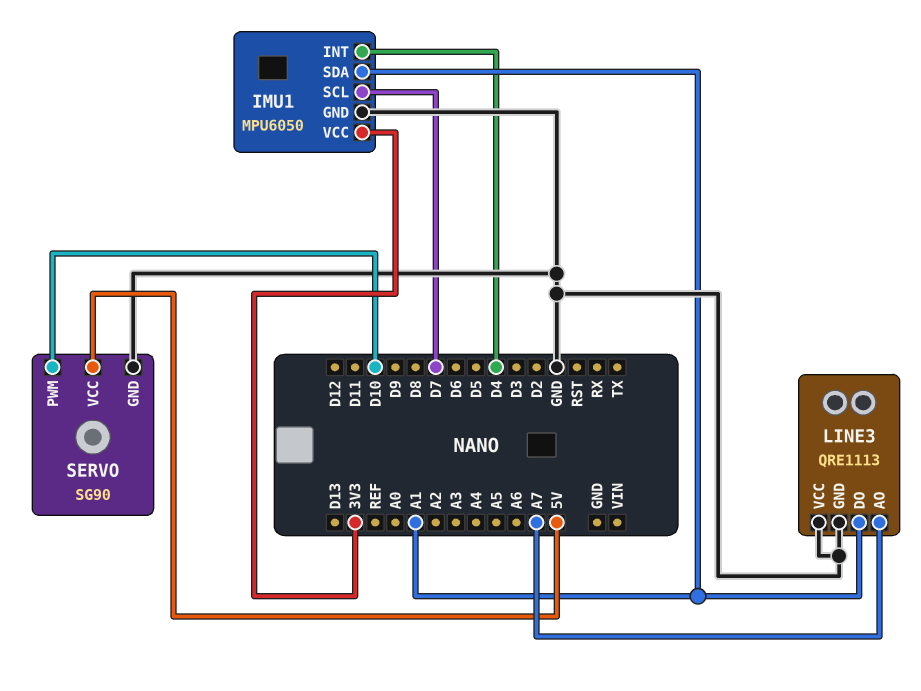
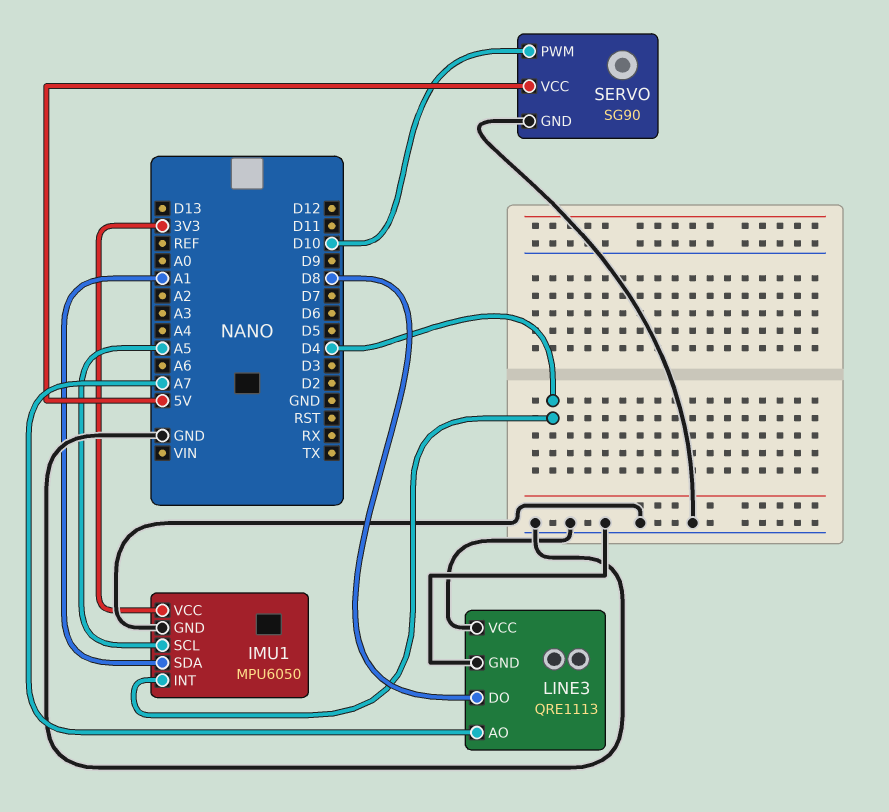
IMU1 pin SCL: D7 -> A5
LINE3 pin DO: A1 -> D8

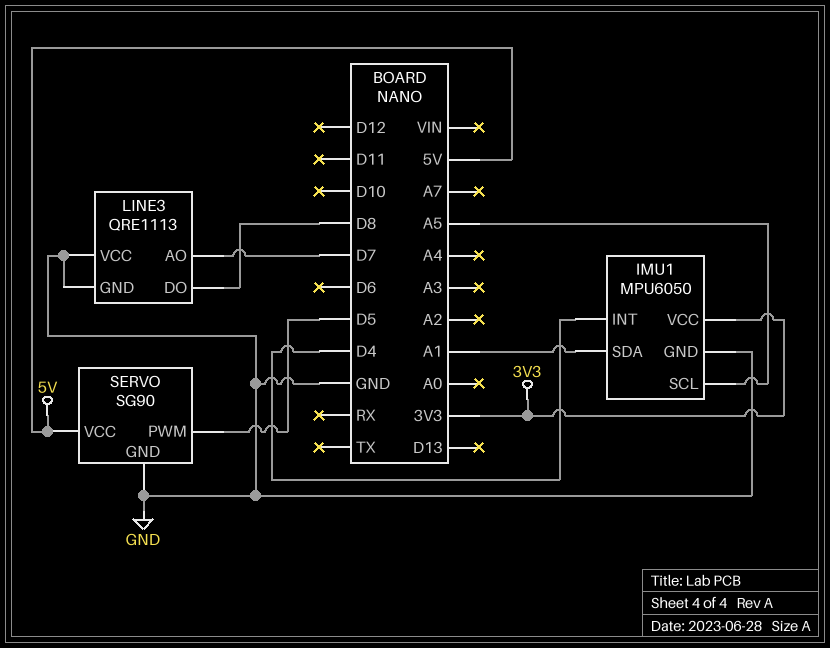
LINE3 pin AO: A7 -> D7
SERVO pin PWM: D10 -> D5

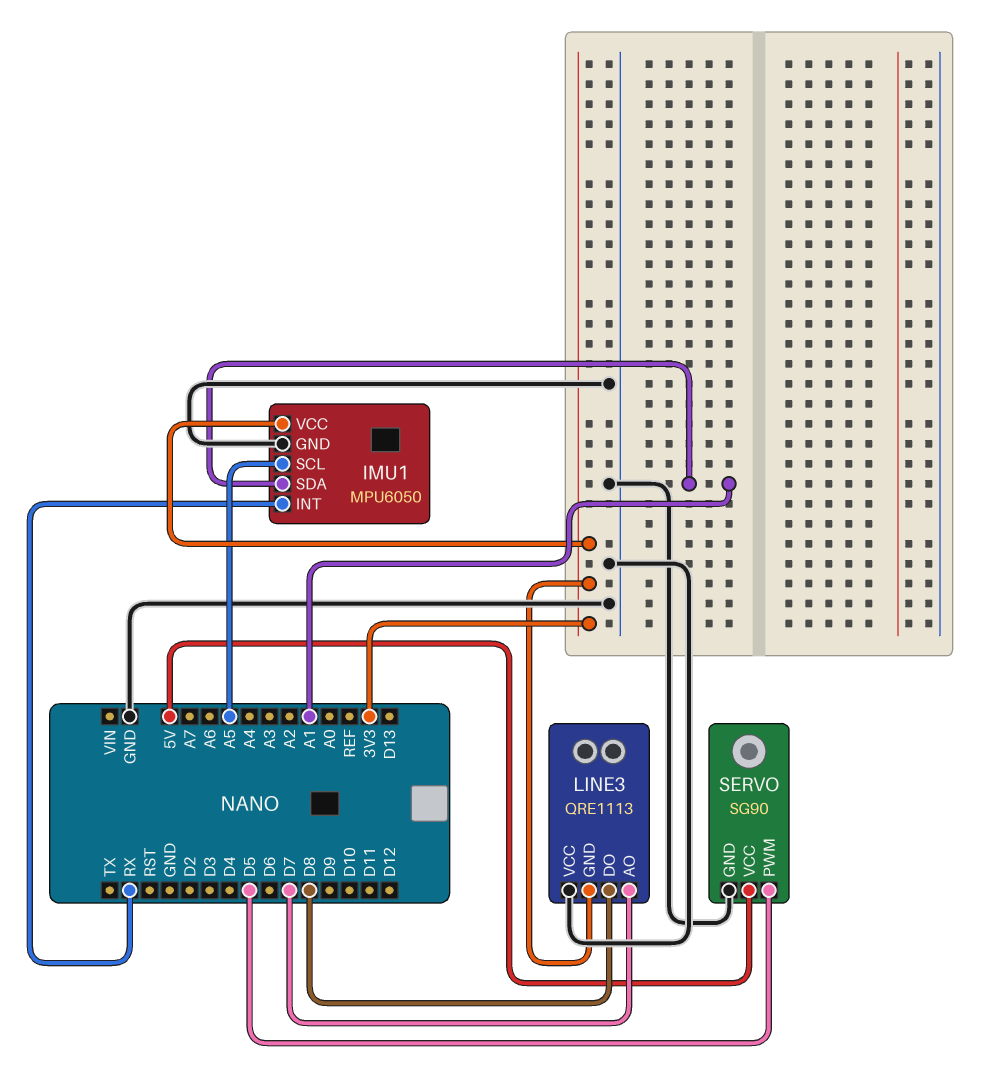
IMU1 pin INT: D4 -> RX
LINE3 pin GND: GND -> 3V3

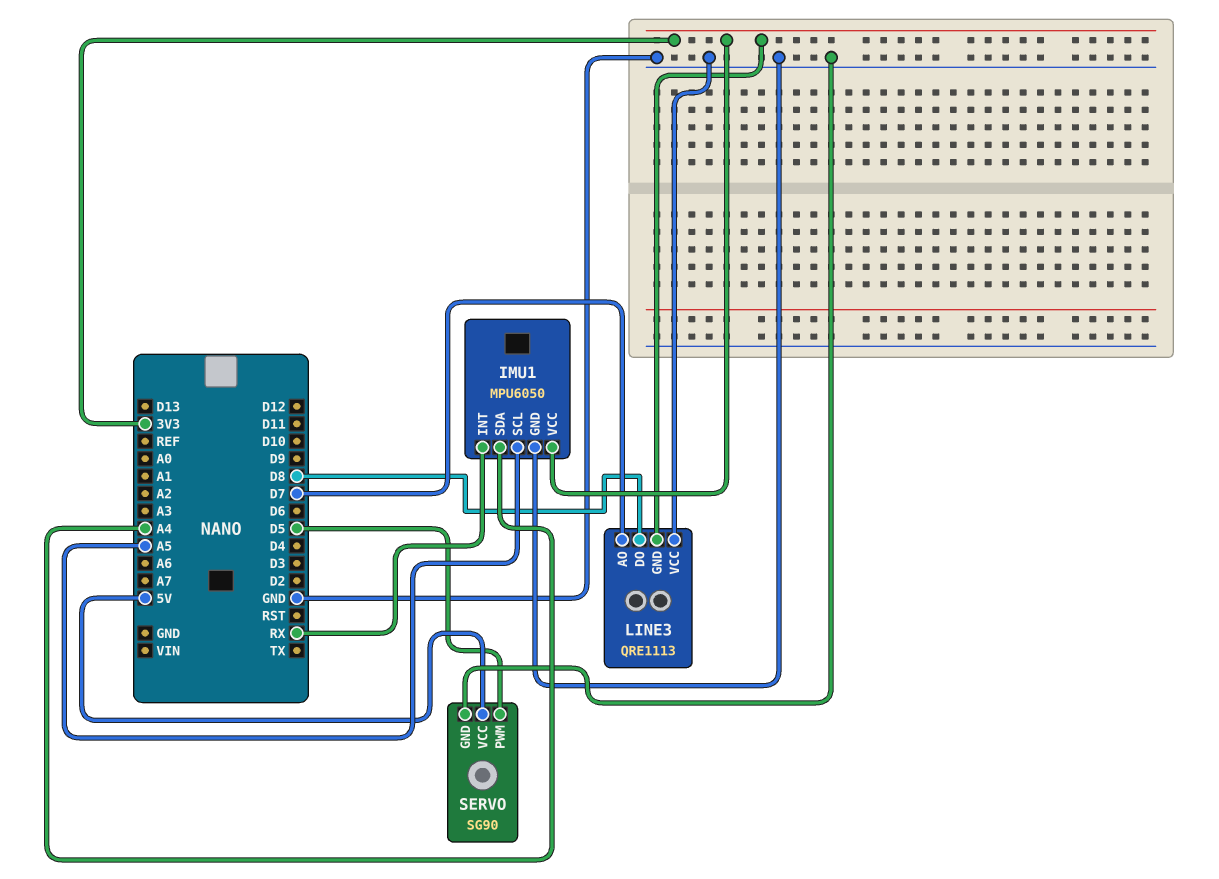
IMU1 pin SDA: A1 -> A4

